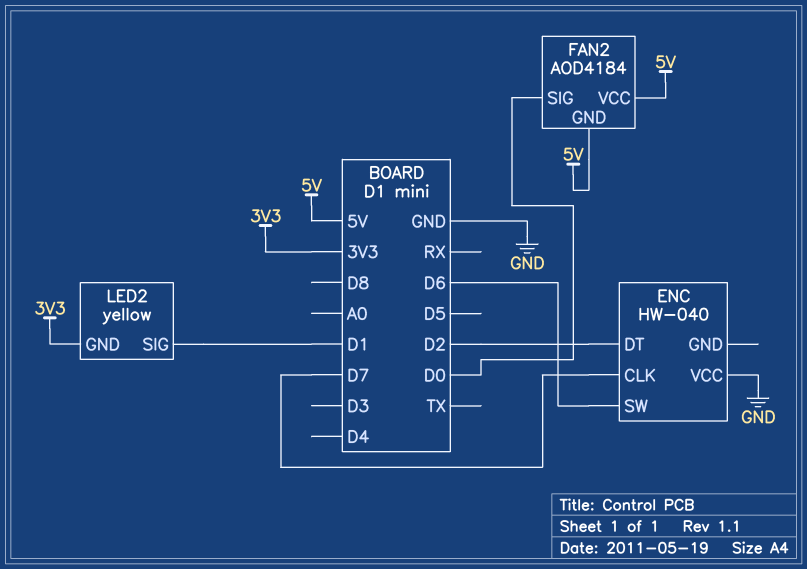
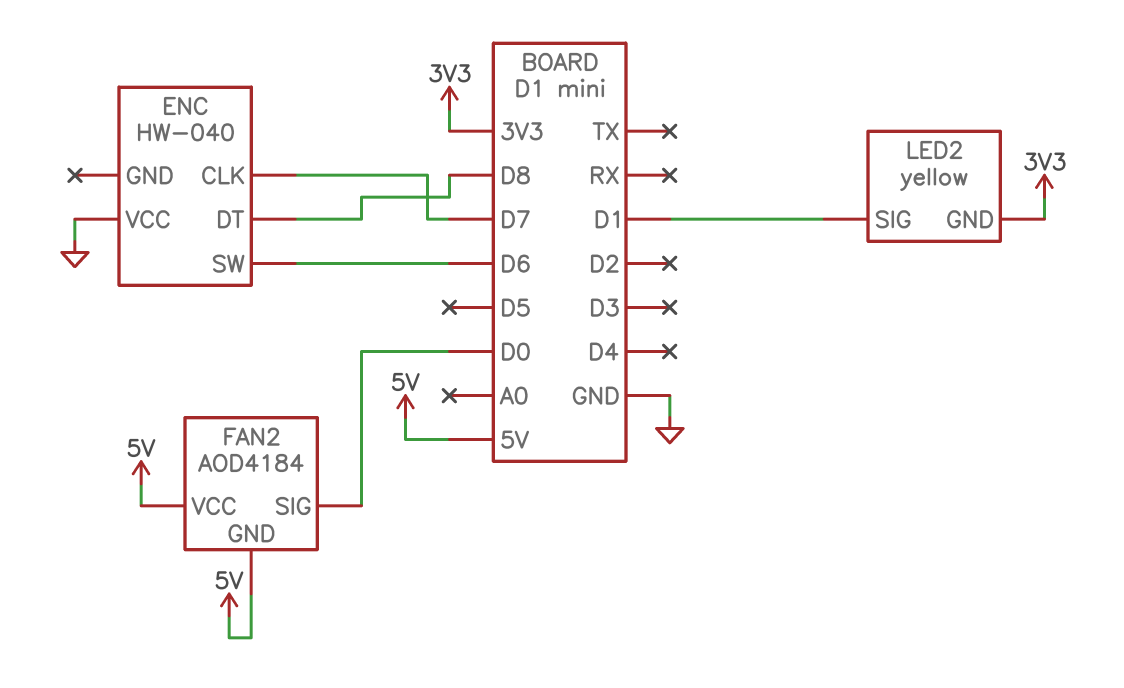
ENC pin DT: D2 -> D8

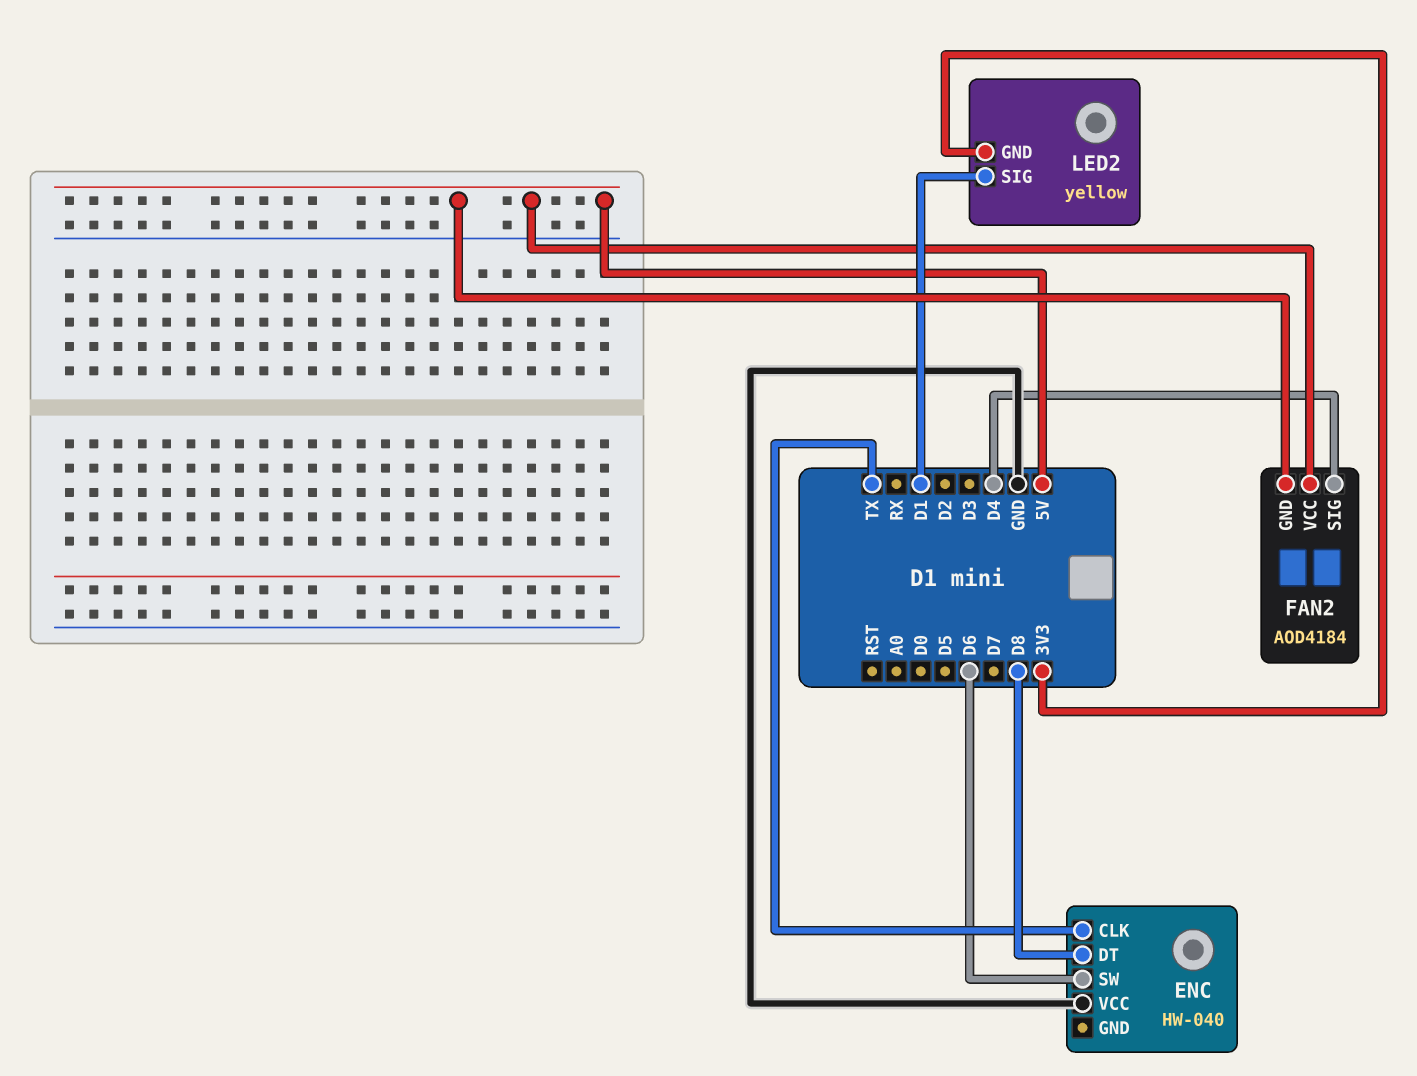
ENC pin CLK: D7 -> TX
FAN2 pin SIG: D0 -> D4

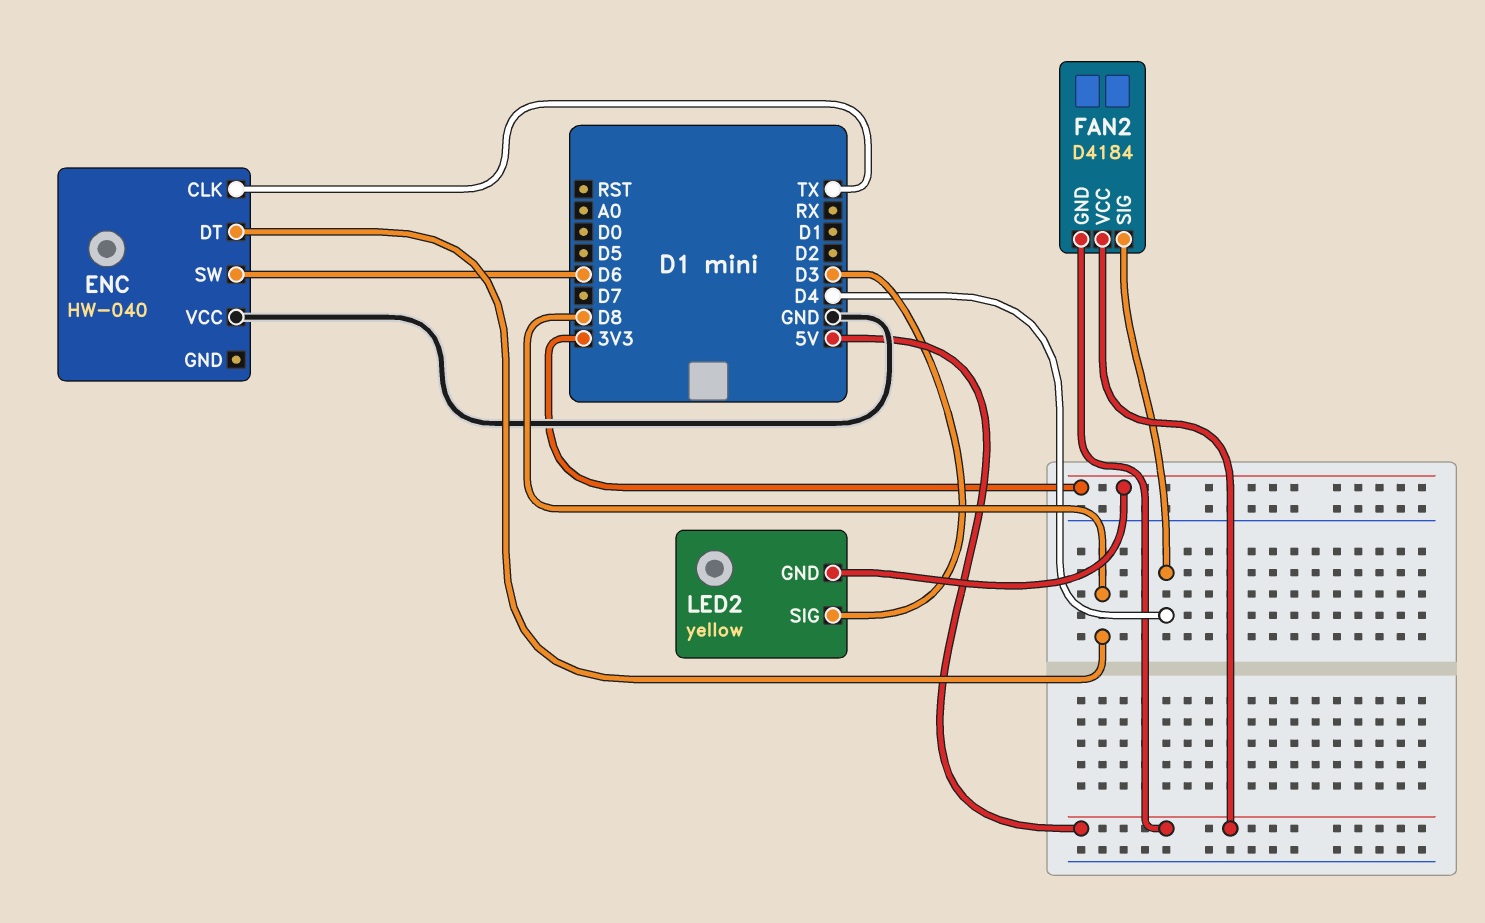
FAN2: AOD4184 -> D4184
LED2 pin SIG: D1 -> D3

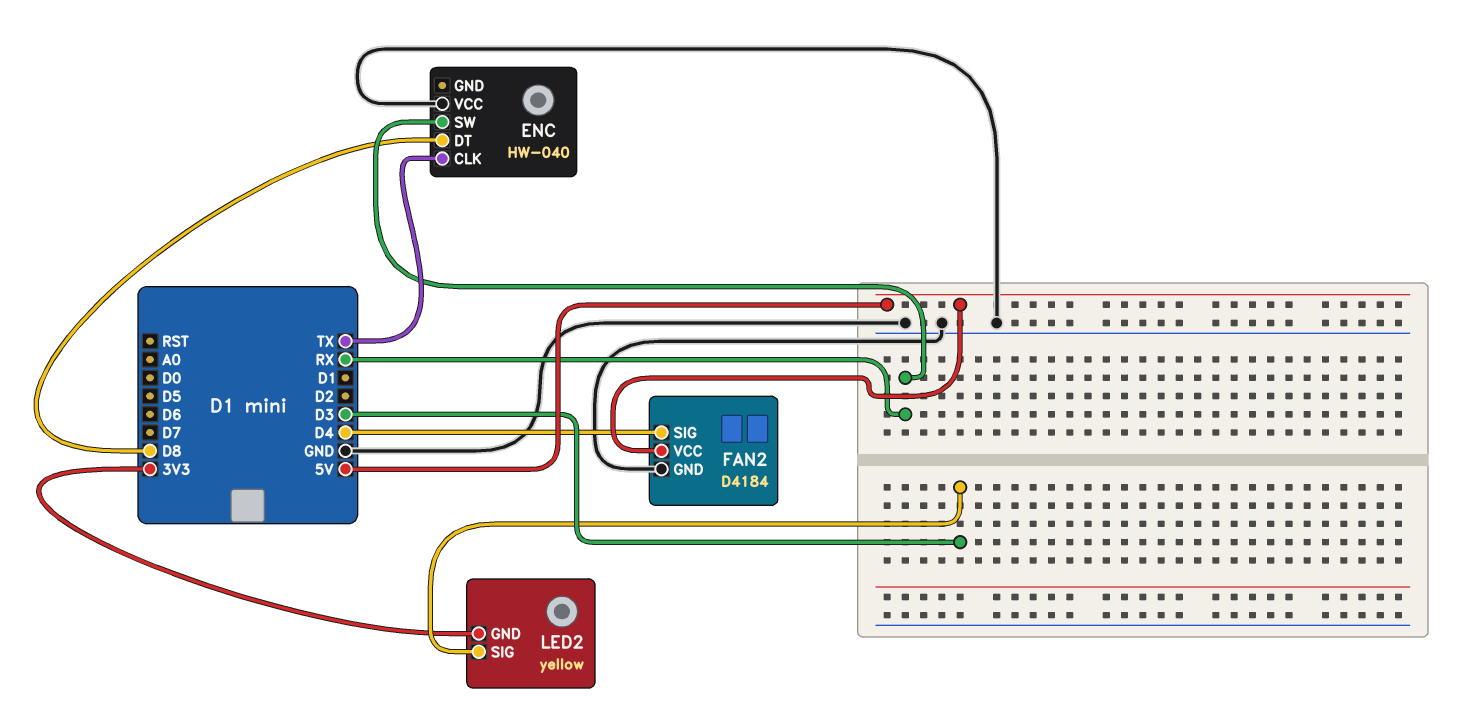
ENC pin SW: D6 -> RX
FAN2 pin GND: 5V -> GND

